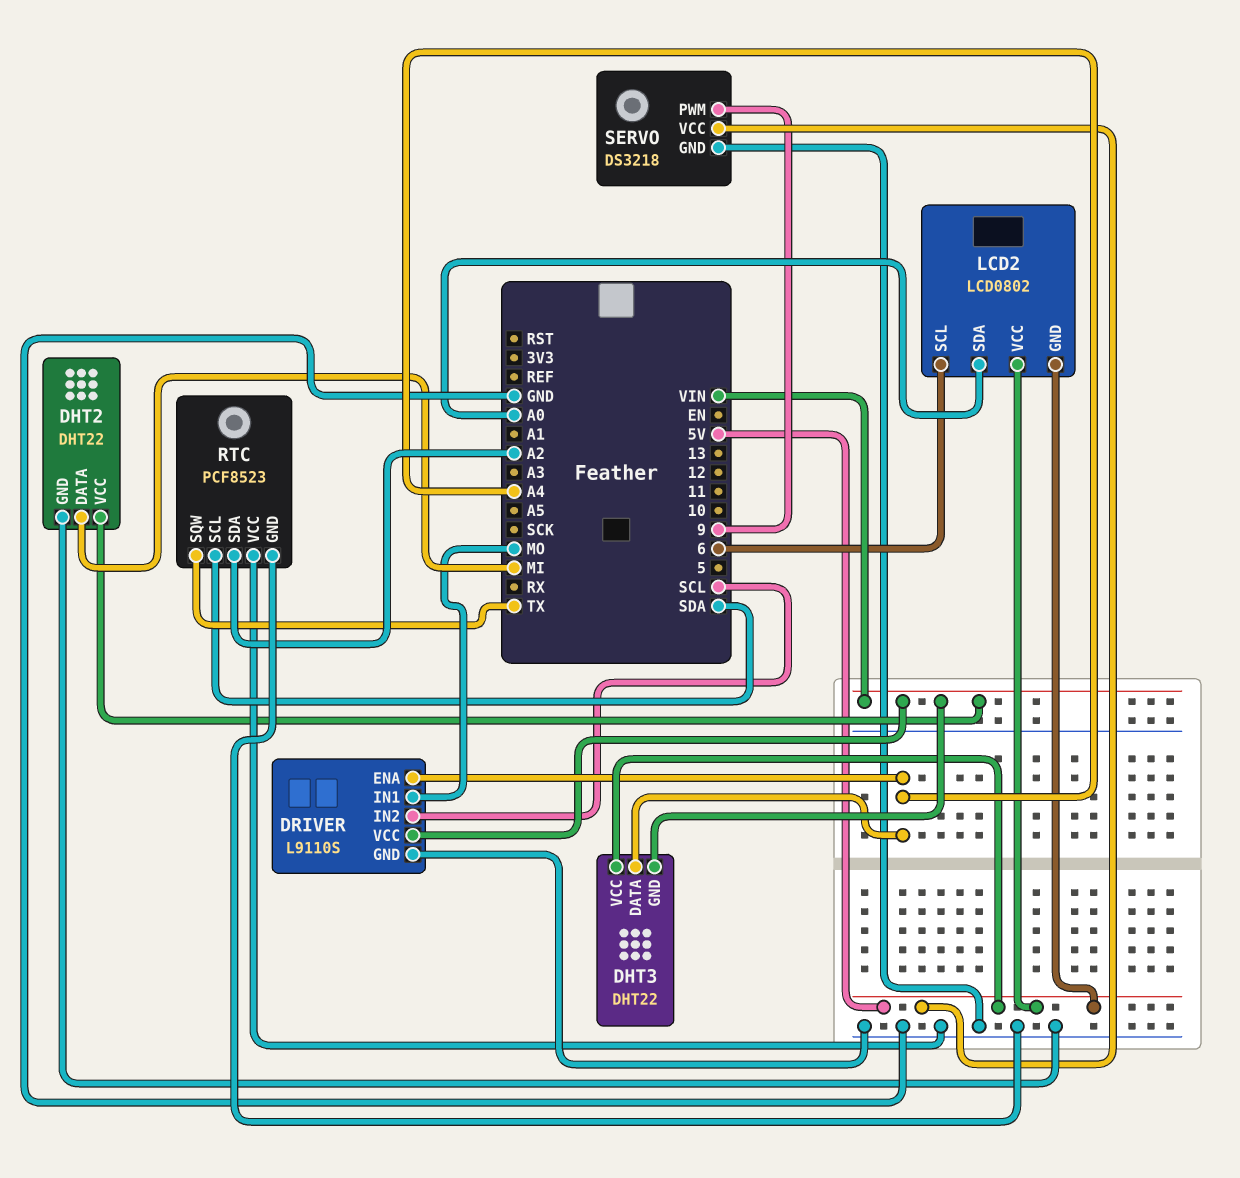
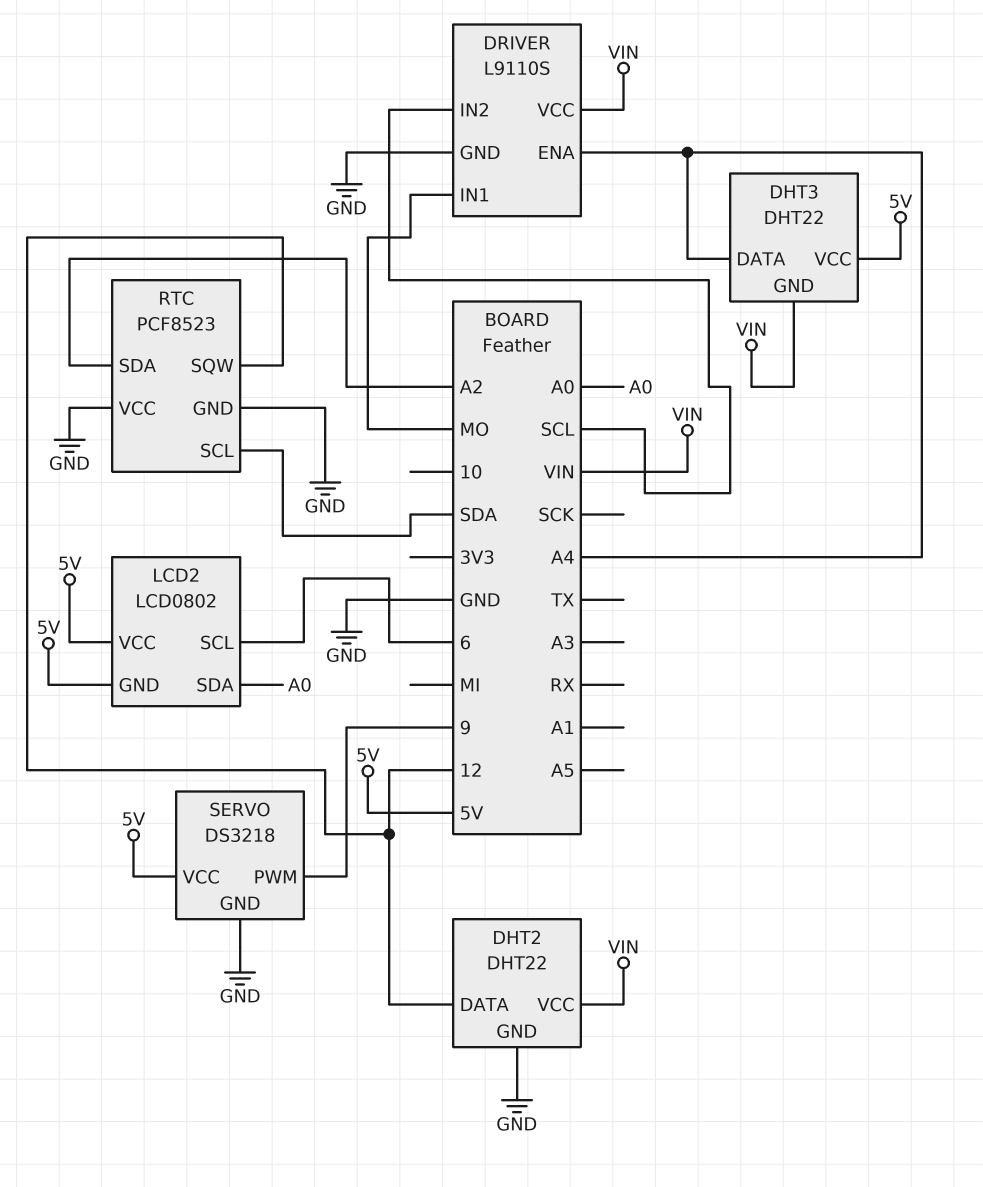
DHT2 pin DATA: MI -> 12
RTC pin SQW: TX -> 12

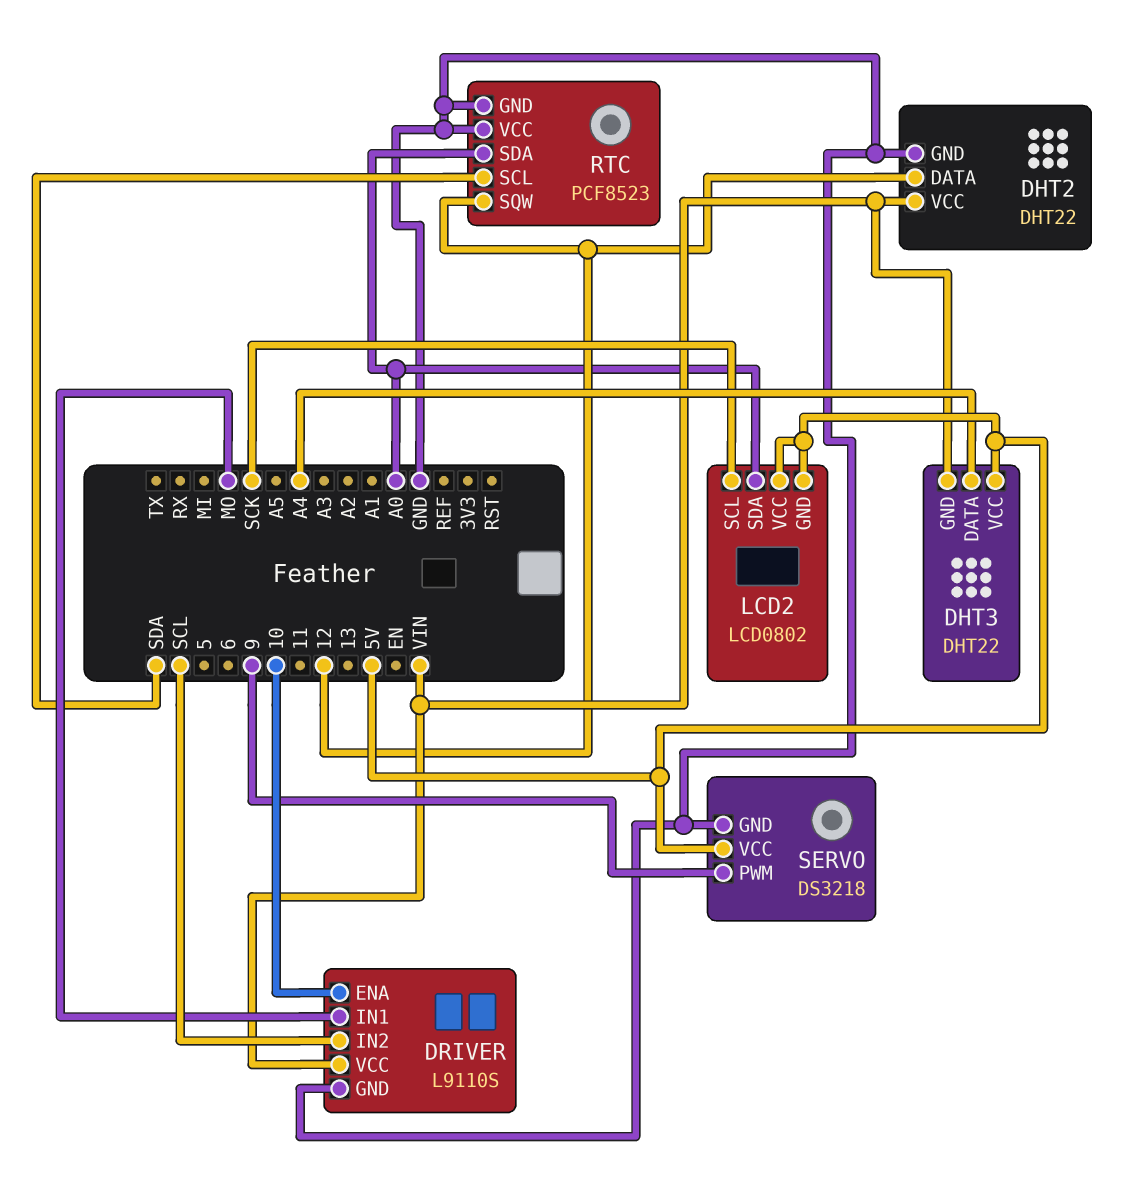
DRIVER pin ENA: A4 -> 10
LCD2 pin SCL: 6 -> SCK
RTC pin SDA: A2 -> A0

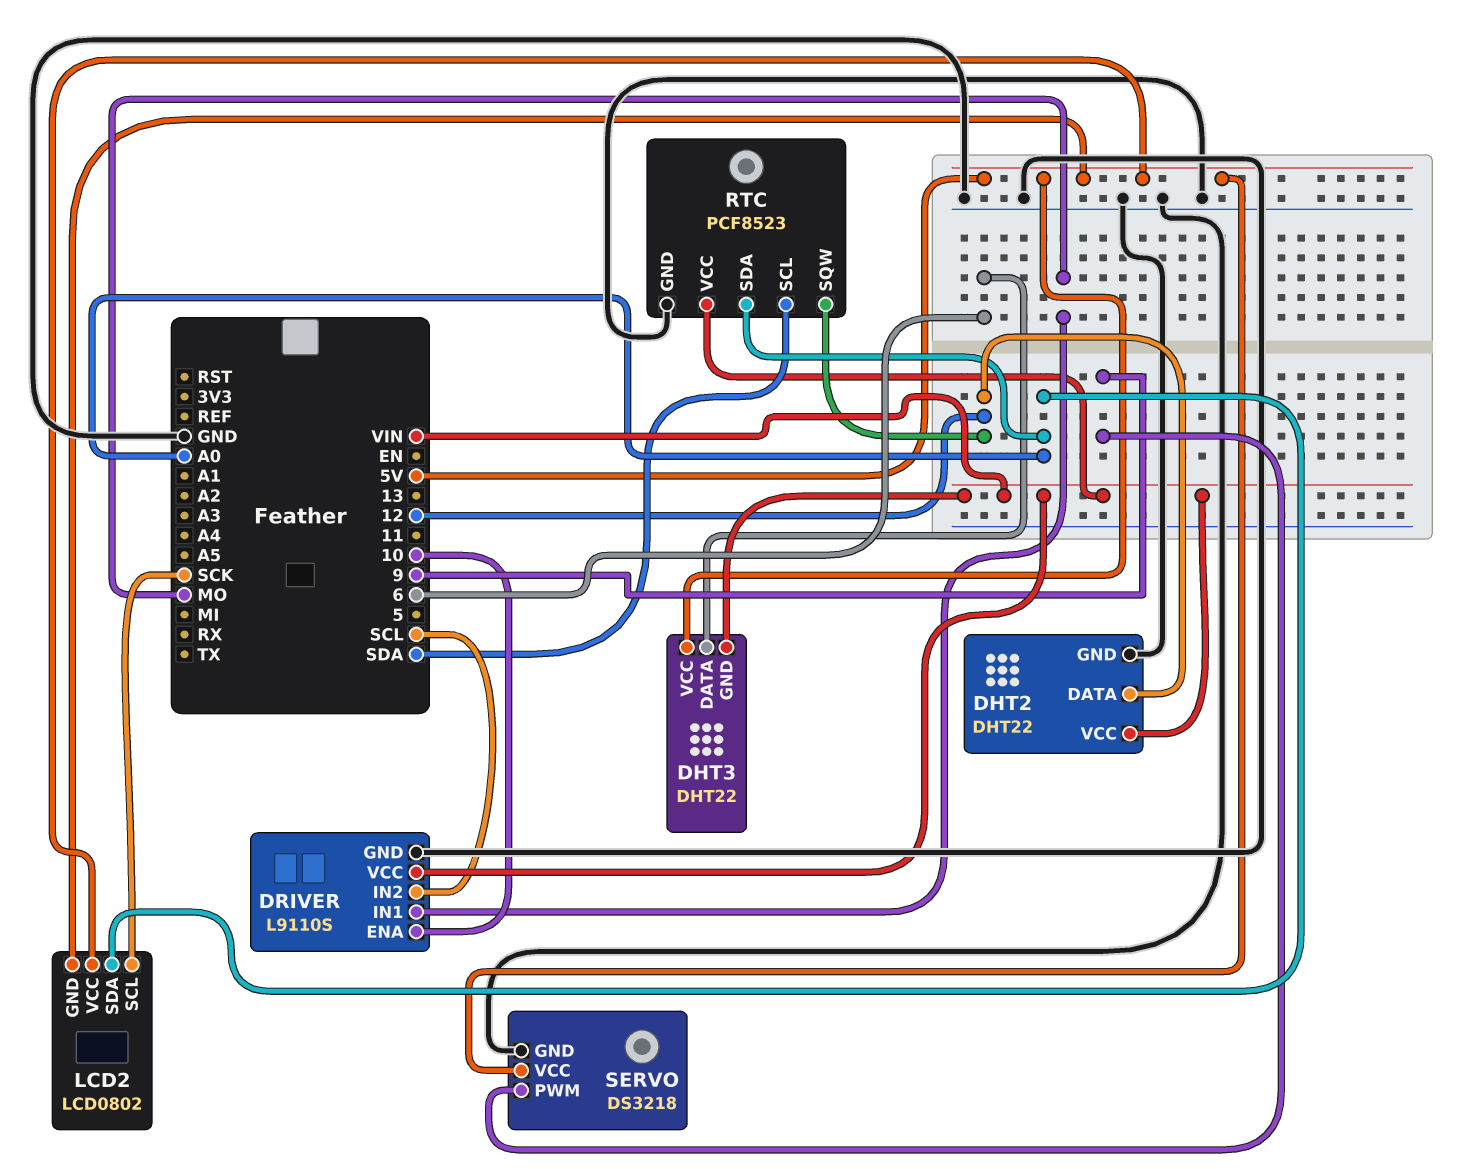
DHT3 pin DATA: A4 -> 6
RTC pin VCC: GND -> VIN

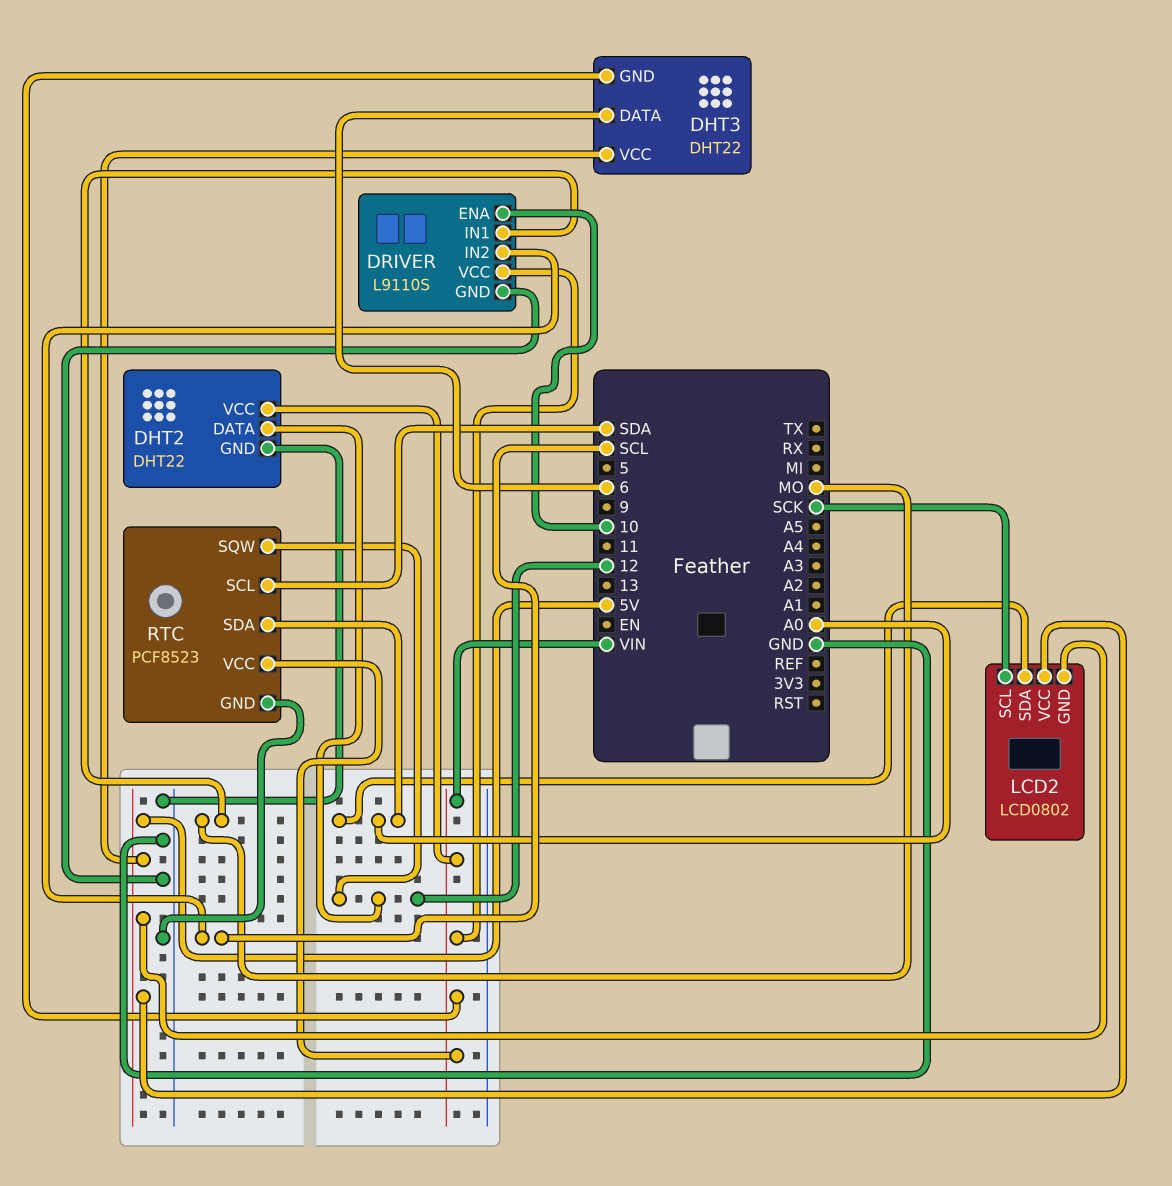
SERVO: DS3218 -> none
SERVO pin GND: GND -> none
SERVO pin PWM: 9 -> none
SERVO pin VCC: 5V -> none

